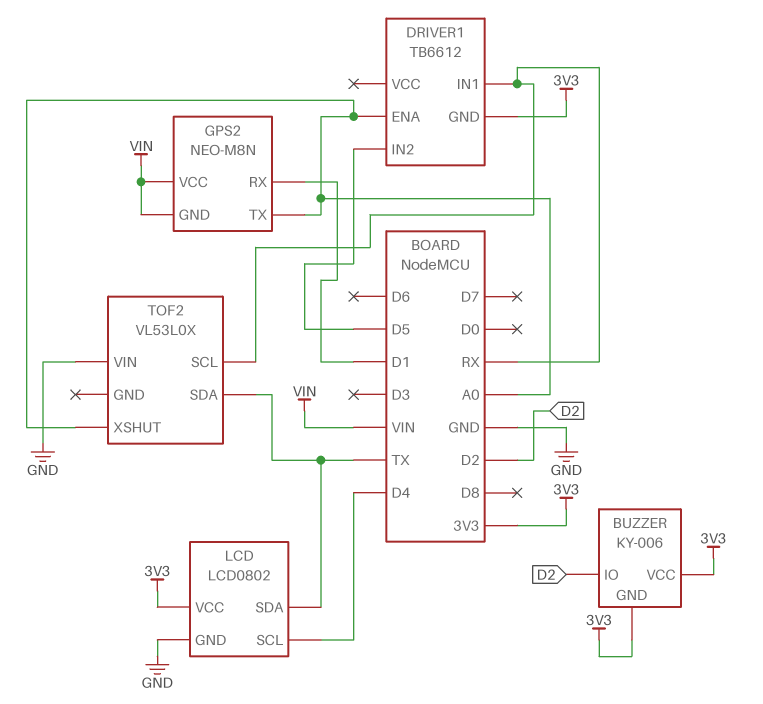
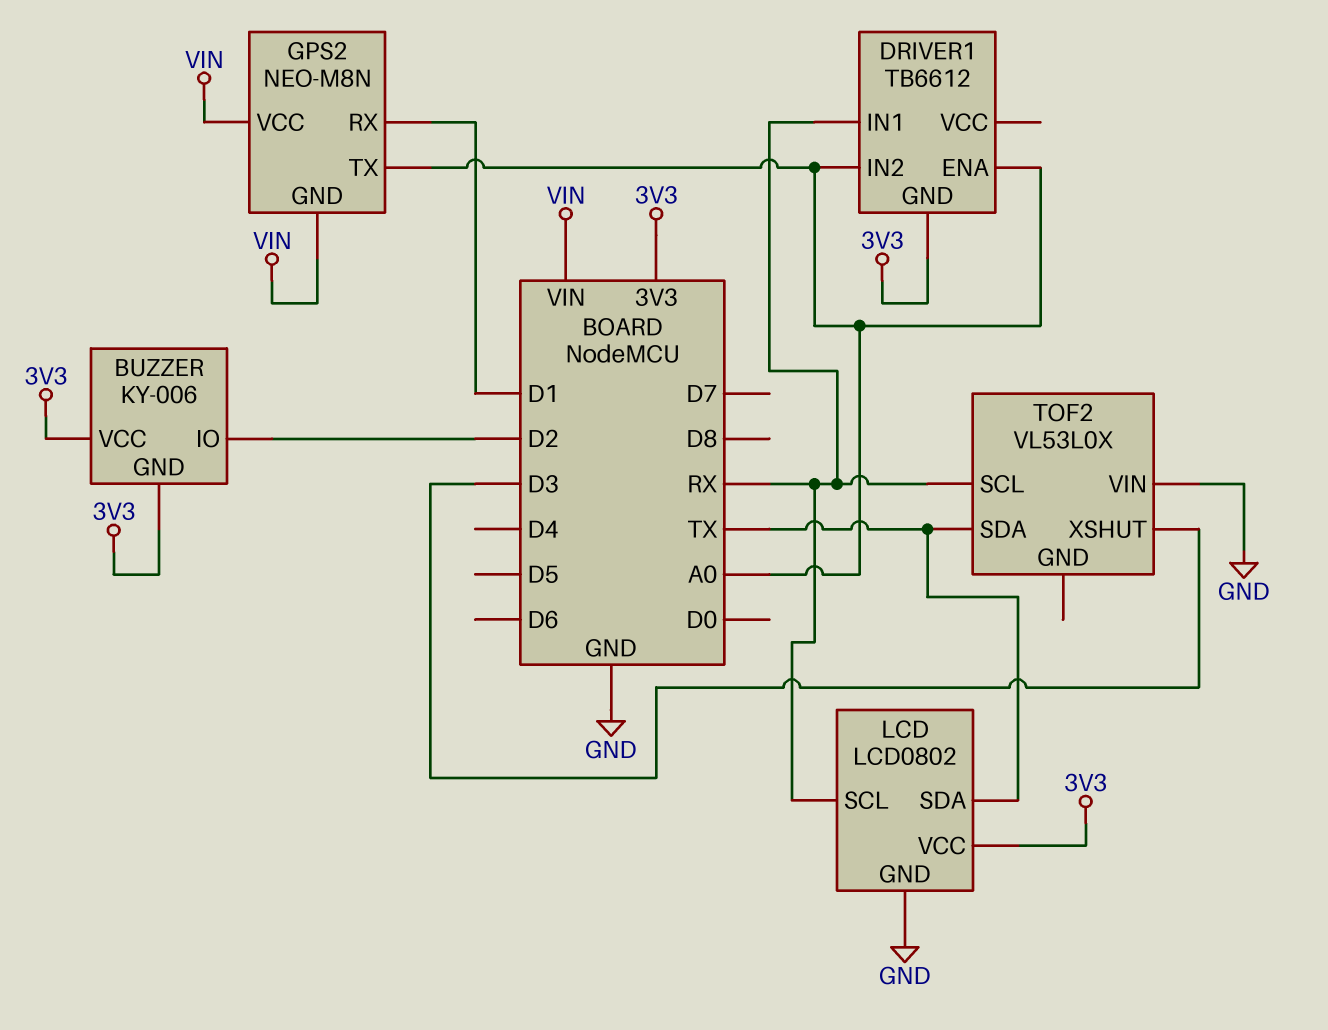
DRIVER1 pin IN2: D5 -> A0
LCD pin SCL: D4 -> RX
TOF2 pin XSHUT: A0 -> D3

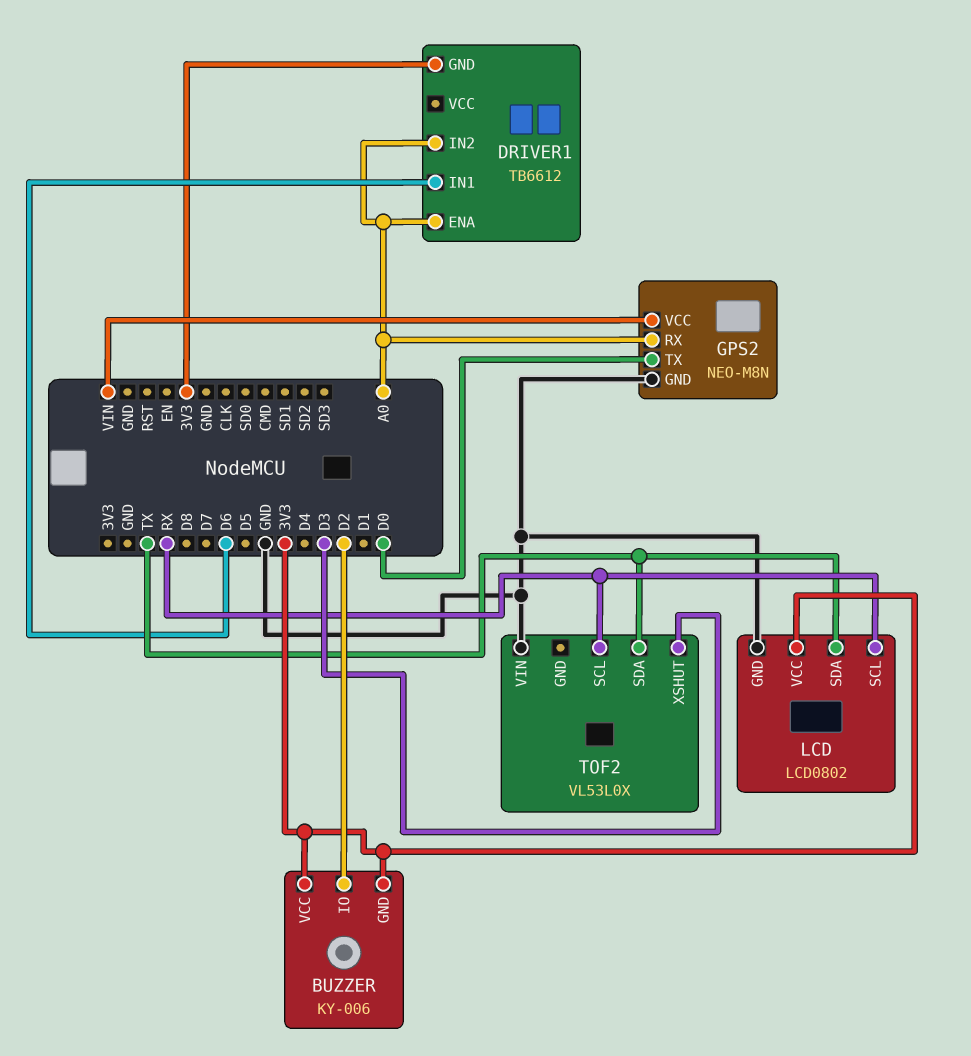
DRIVER1 pin IN1: RX -> D6
GPS2 pin GND: VIN -> GND
GPS2 pin RX: D1 -> A0
GPS2 pin TX: A0 -> D0

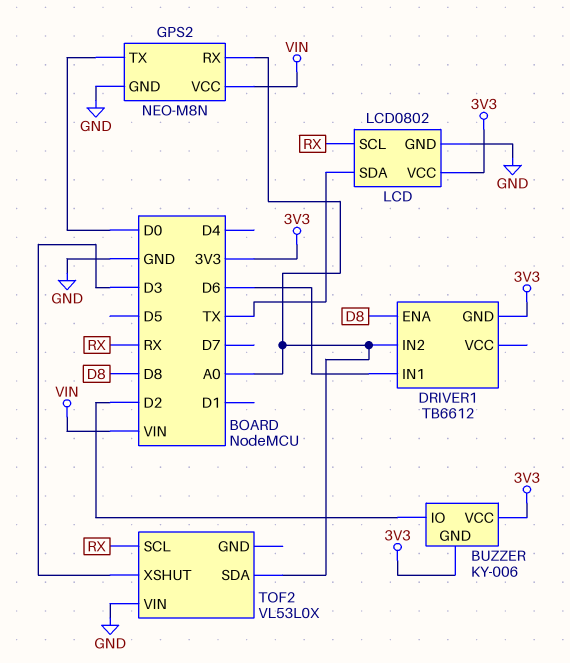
DRIVER1 pin ENA: A0 -> D8
TOF2 pin SDA: TX -> A0

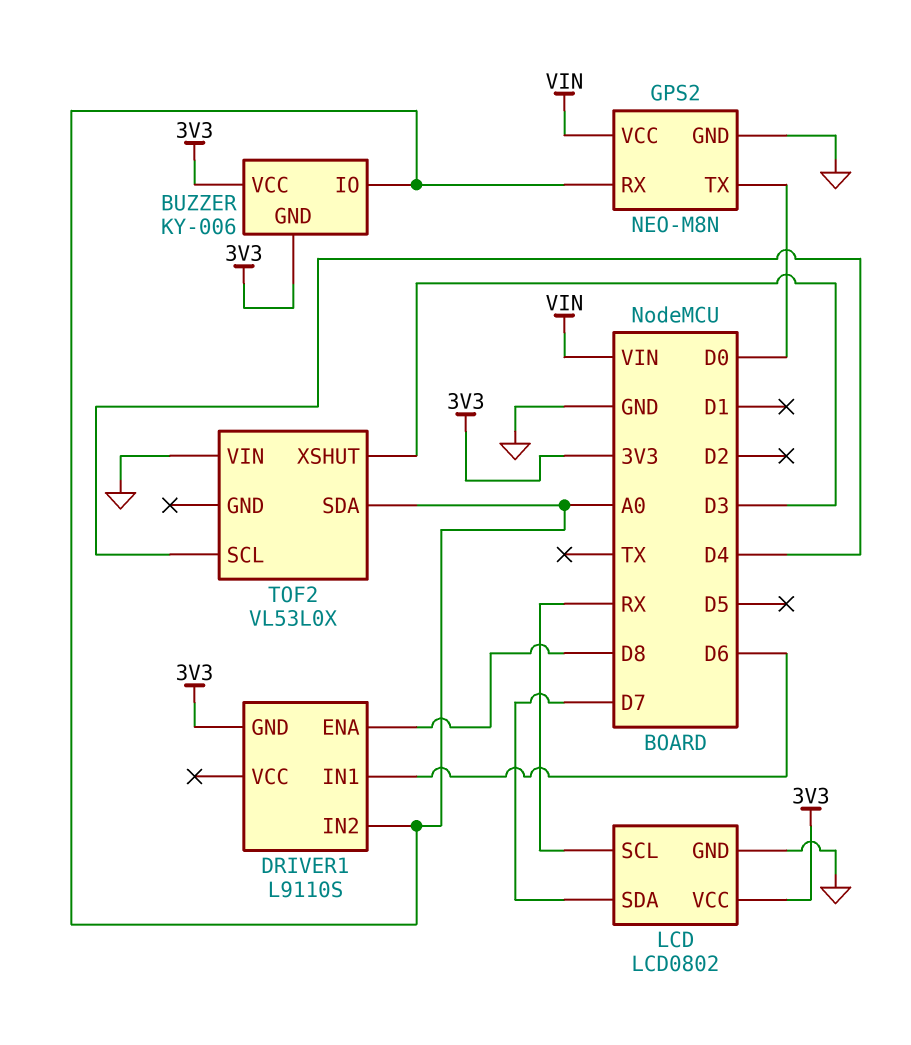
BUZZER pin IO: D2 -> A0
DRIVER1: TB6612 -> L9110S
LCD pin SDA: TX -> D7
TOF2 pin SCL: RX -> D4

